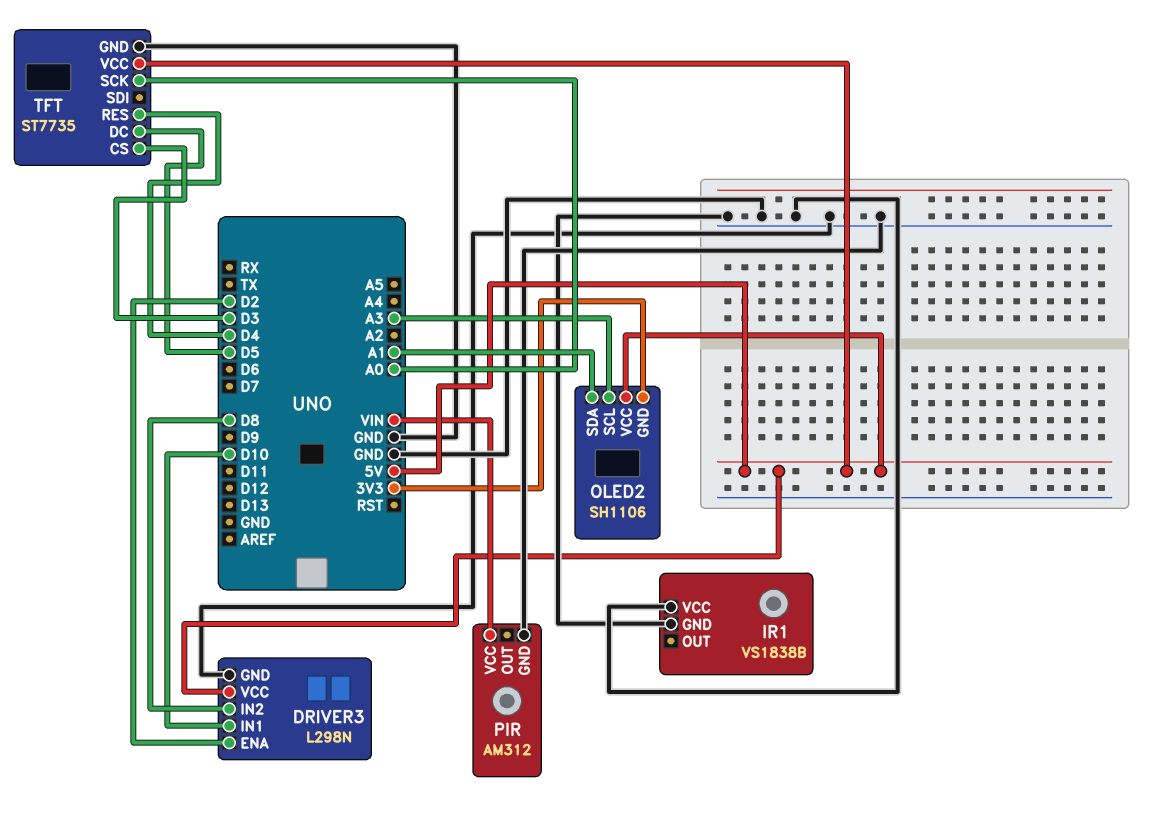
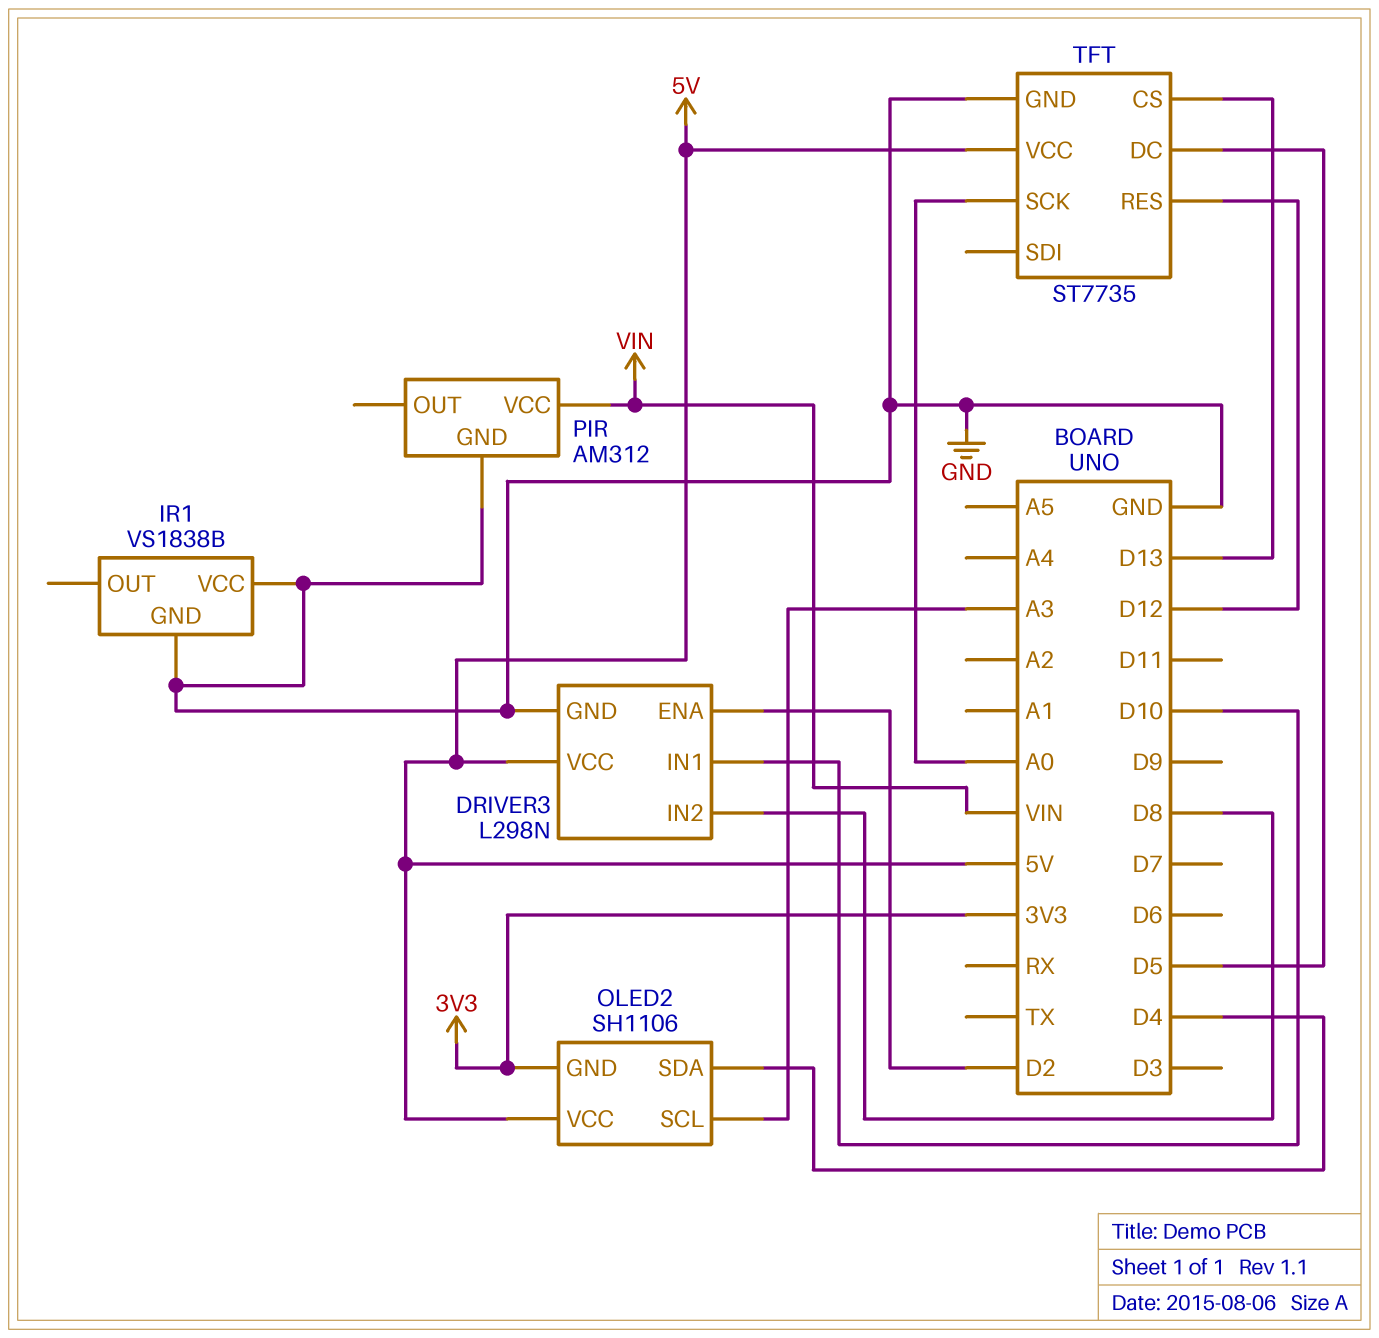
OLED2 pin SDA: A1 -> D4
TFT pin CS: D3 -> D13
TFT pin RES: D4 -> D12

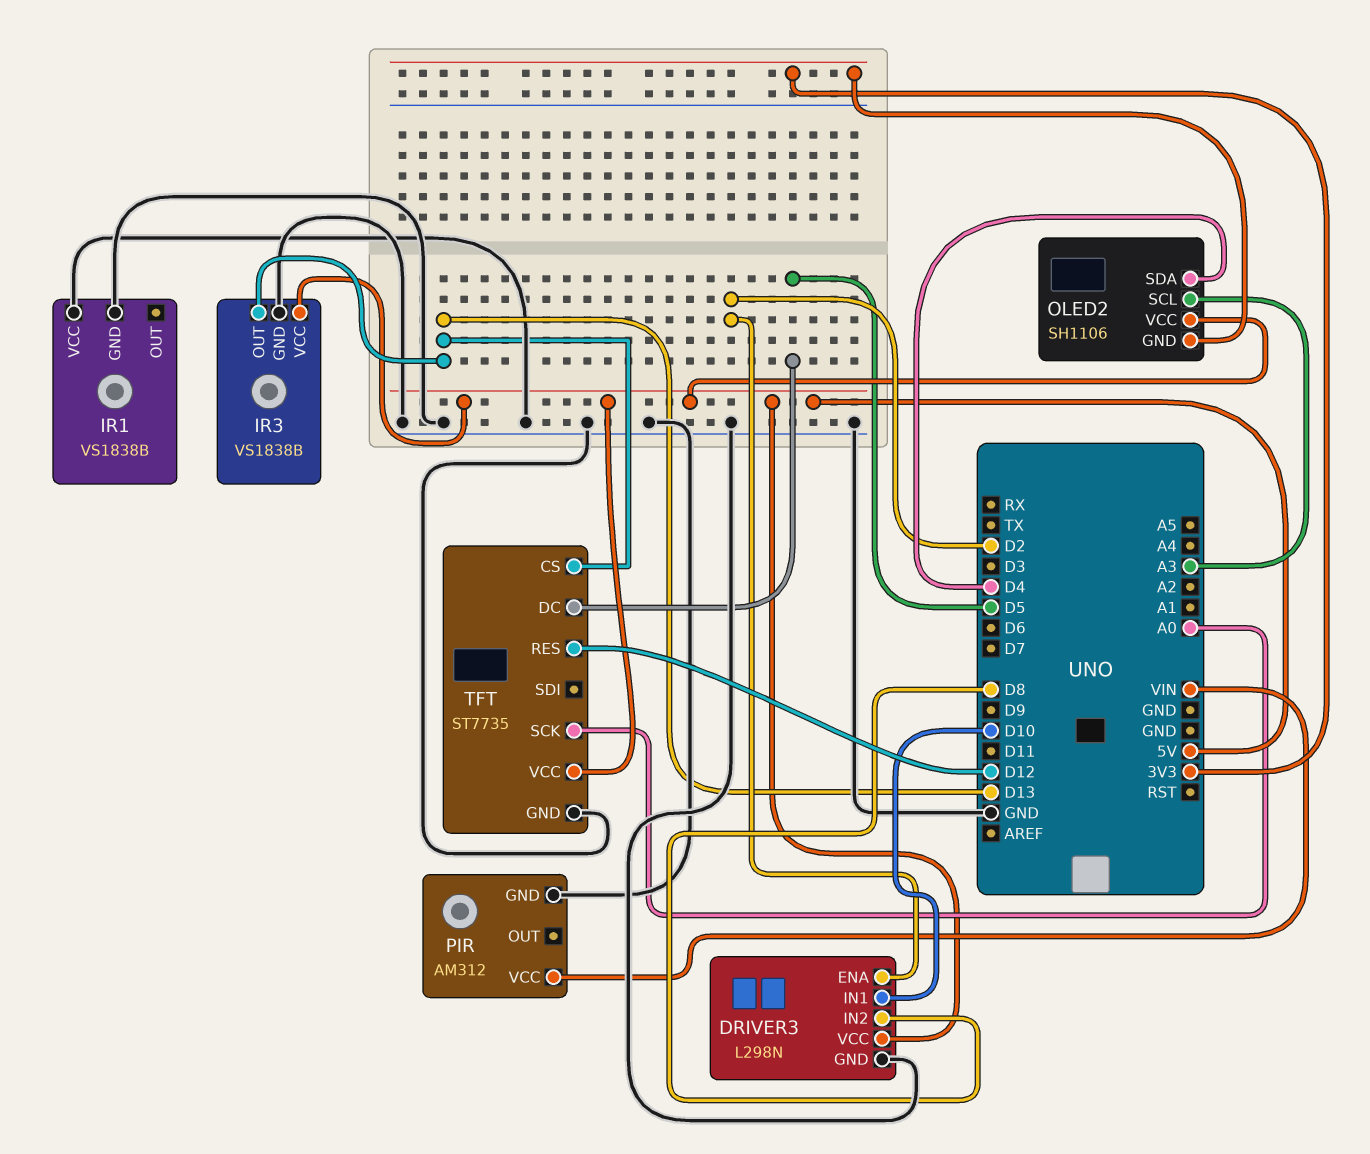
IR3: none -> VS1838B
IR3 pin GND: none -> GND
IR3 pin OUT: none -> D13
IR3 pin VCC: none -> 5V

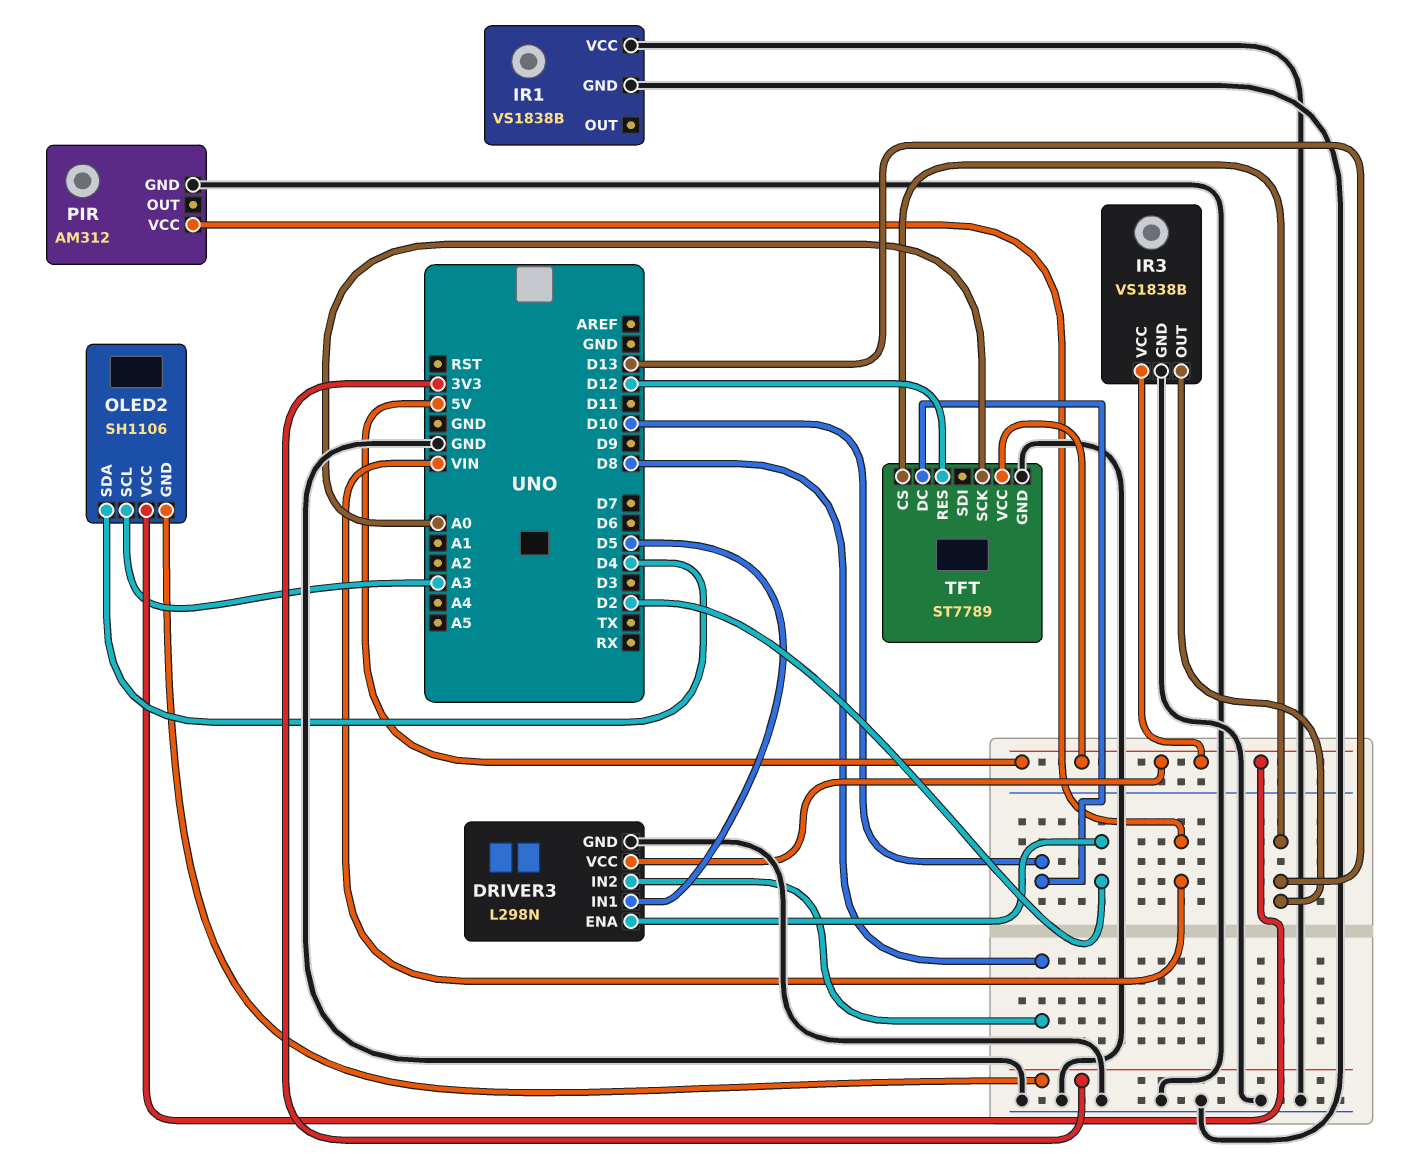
DRIVER3 pin IN1: D10 -> D5
TFT: ST7735 -> ST7789
TFT pin DC: D5 -> D10

